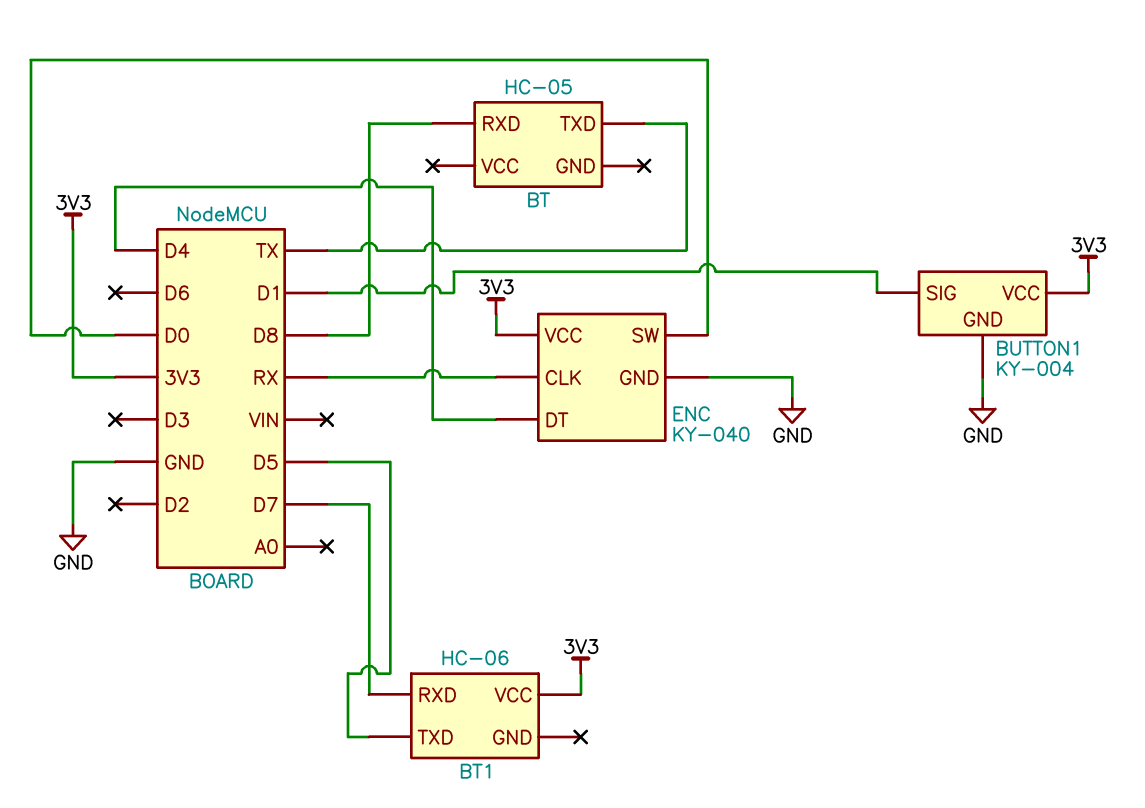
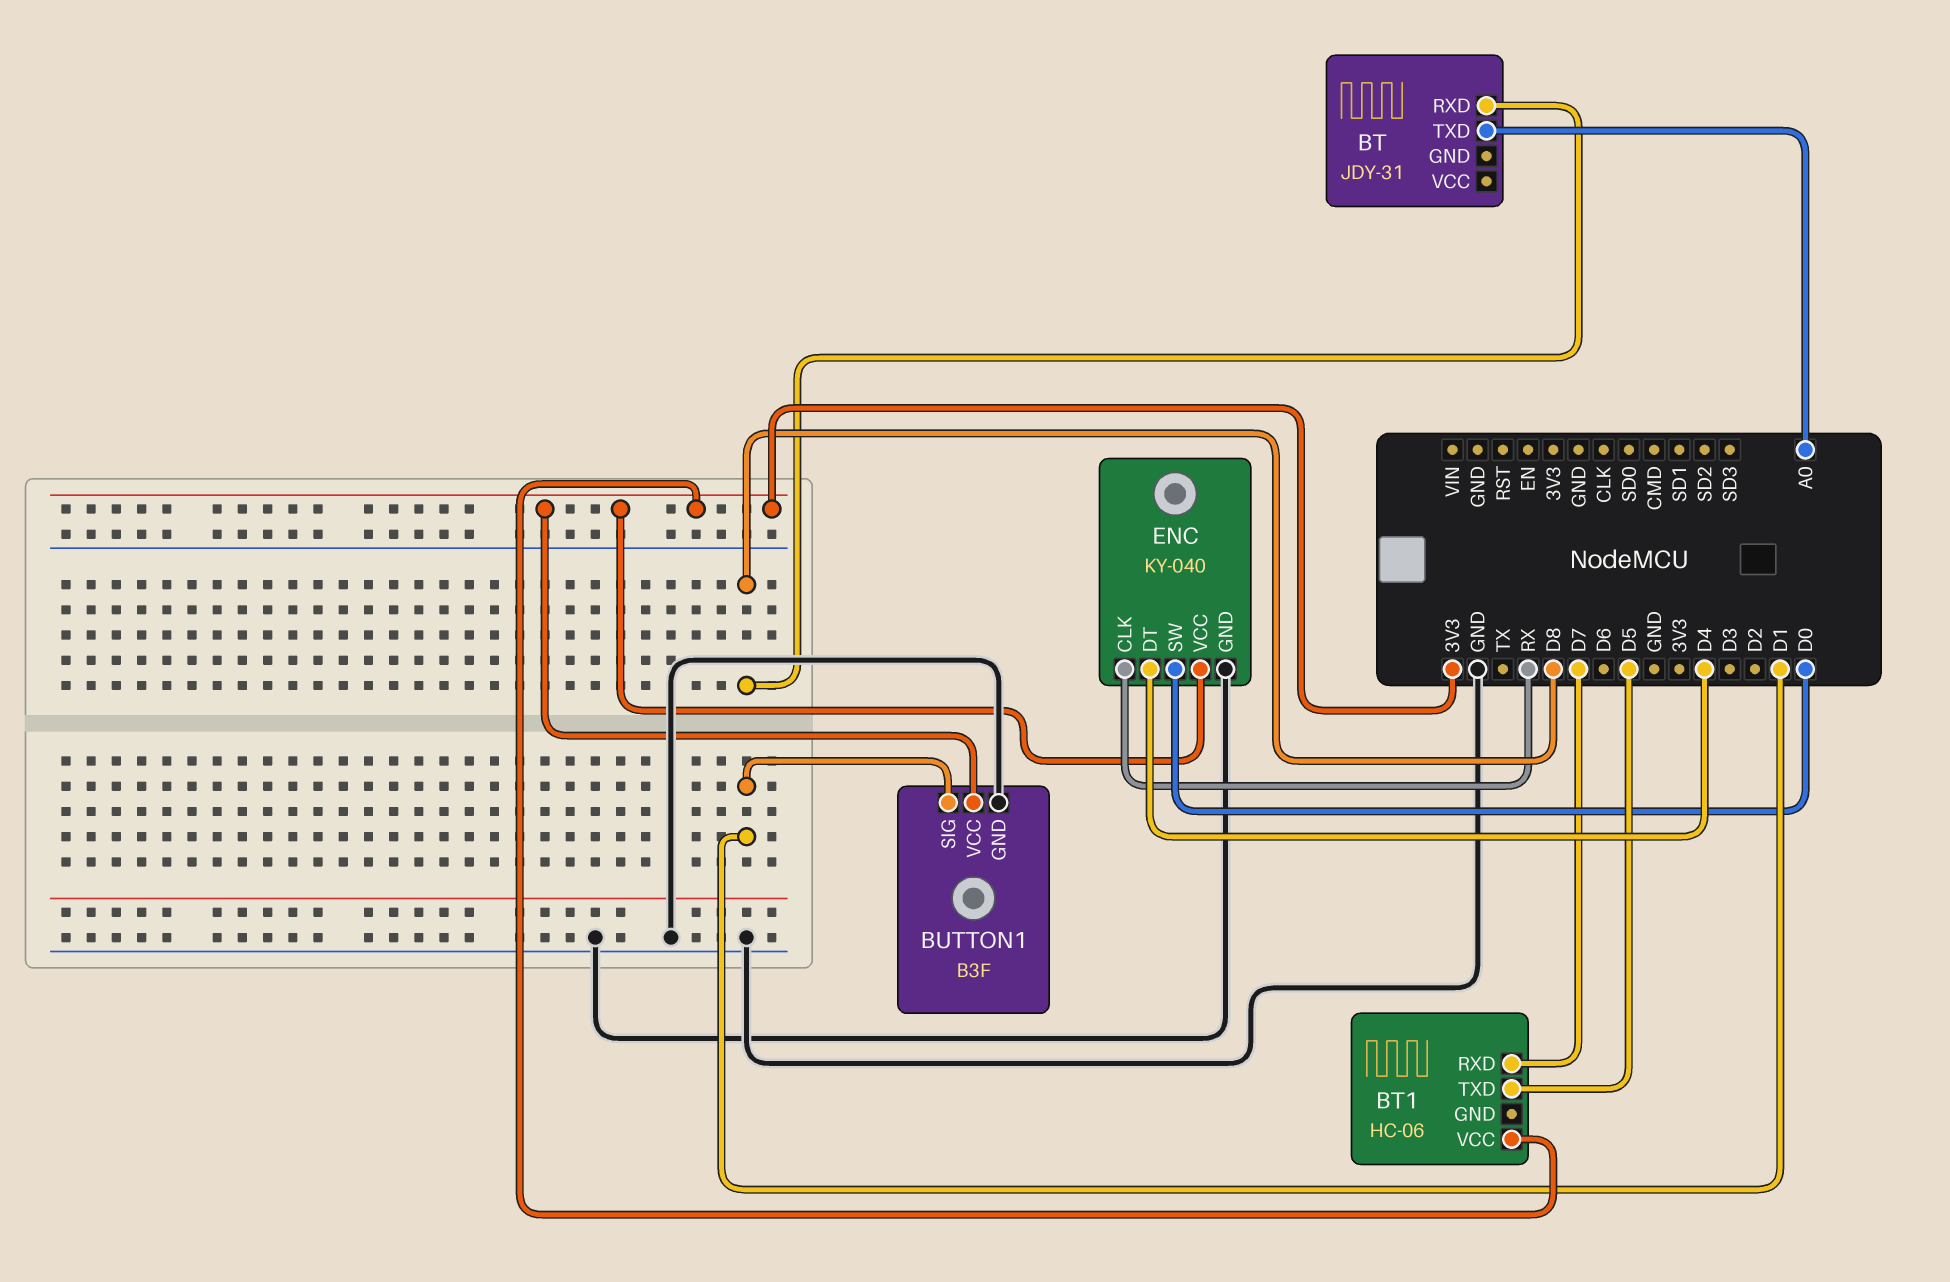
BT: HC-05 -> JDY-31
BT pin TXD: TX -> A0
BUTTON1: KY-004 -> B3F

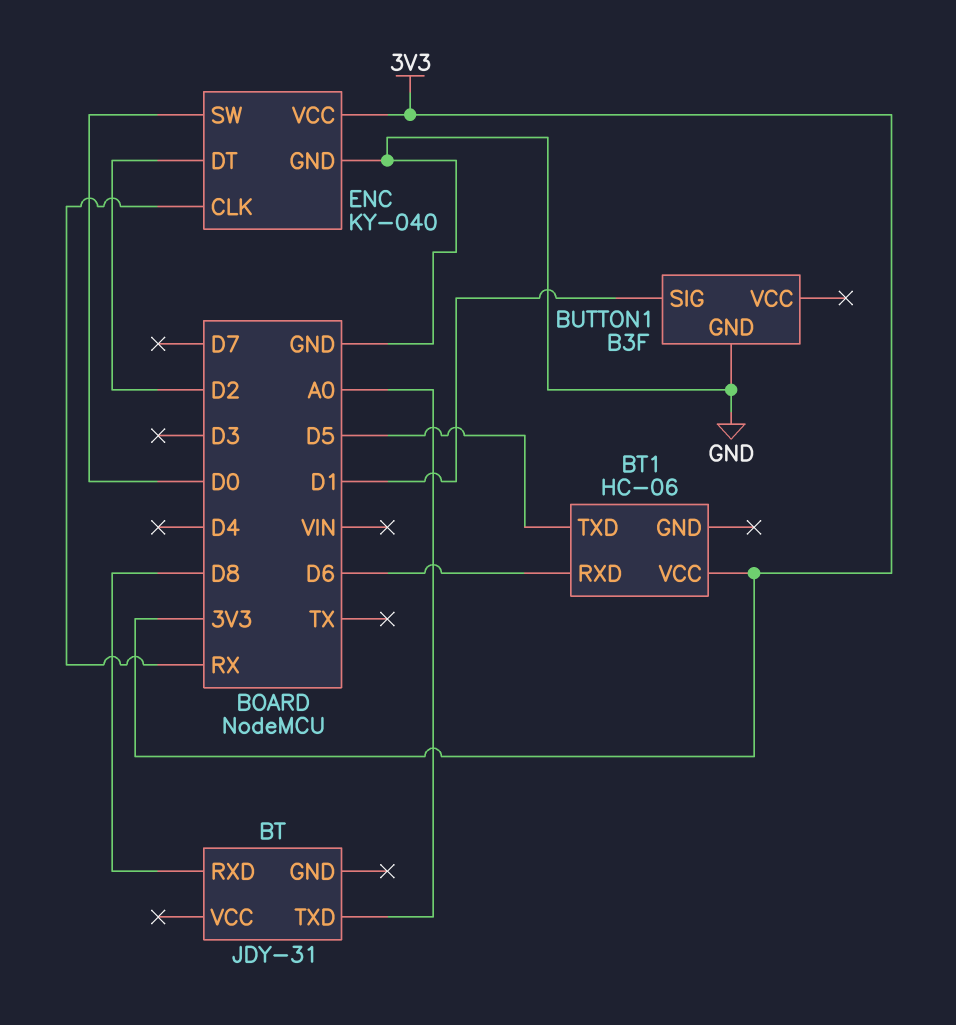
BT1 pin RXD: D7 -> D6
BUTTON1 pin VCC: 3V3 -> none
ENC pin DT: D4 -> D2

